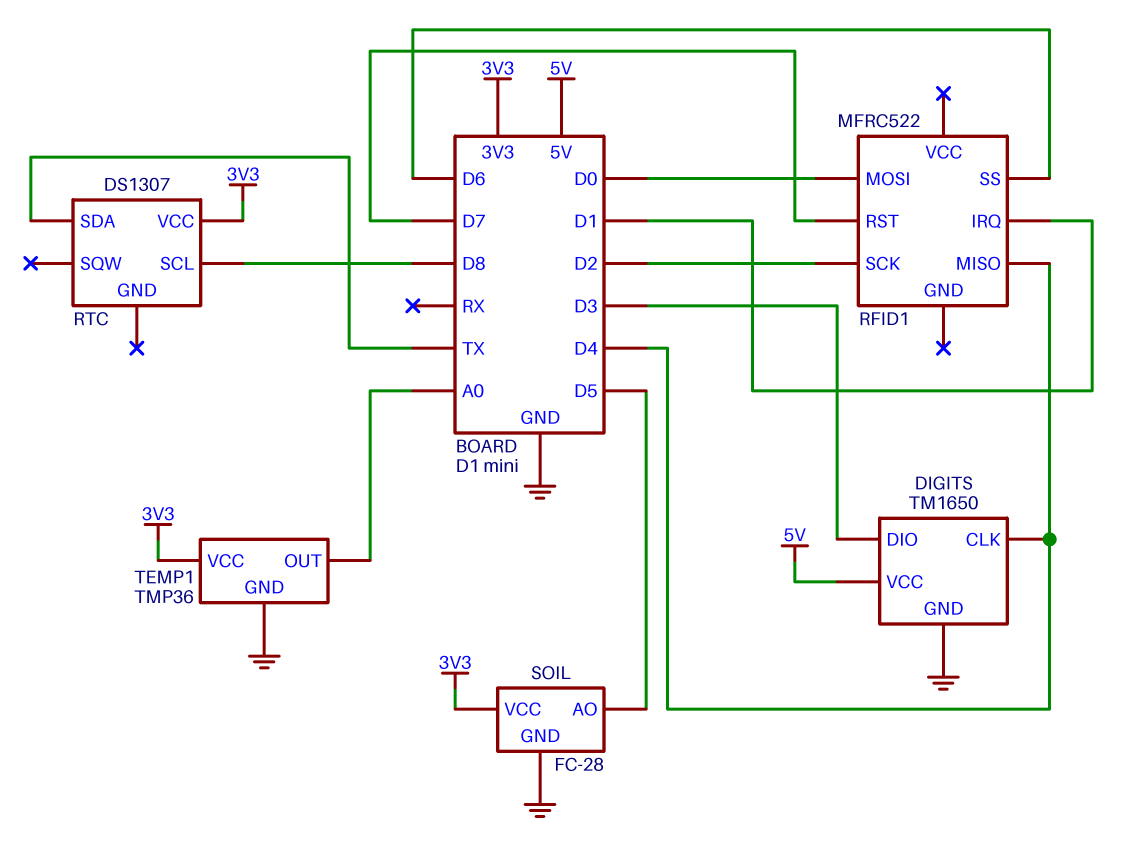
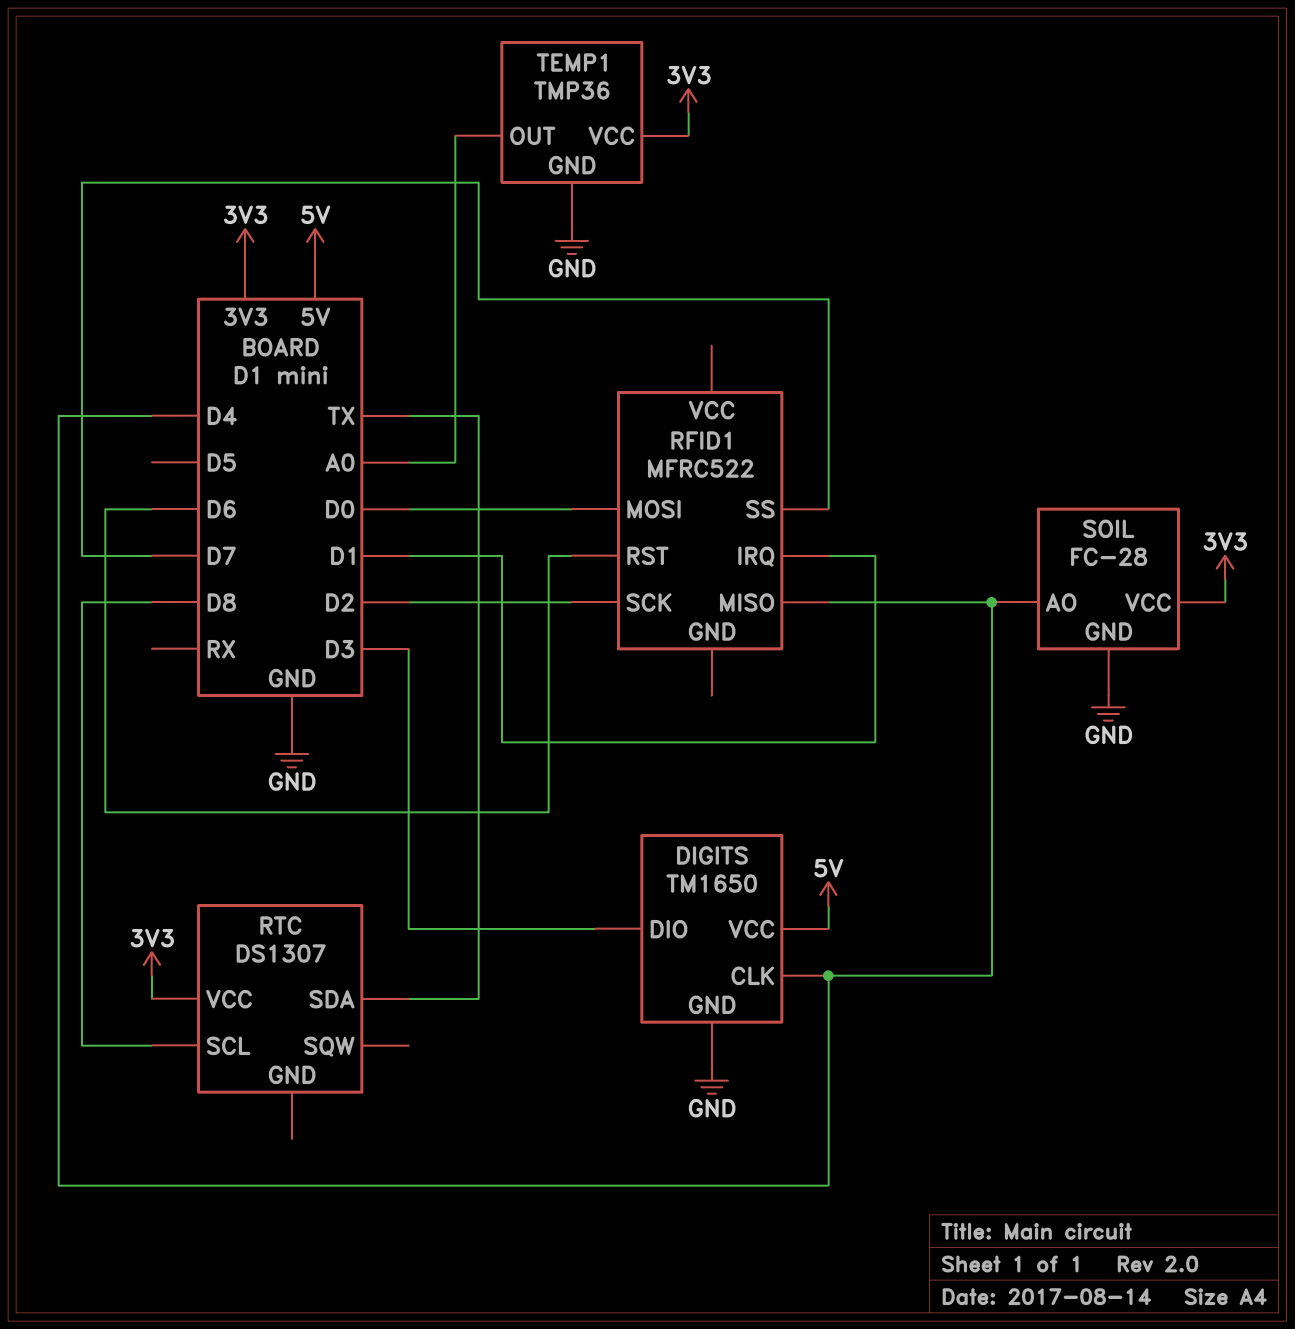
RFID1 pin RST: D7 -> D6
RFID1 pin SS: D6 -> D7
SOIL pin AO: D5 -> D4

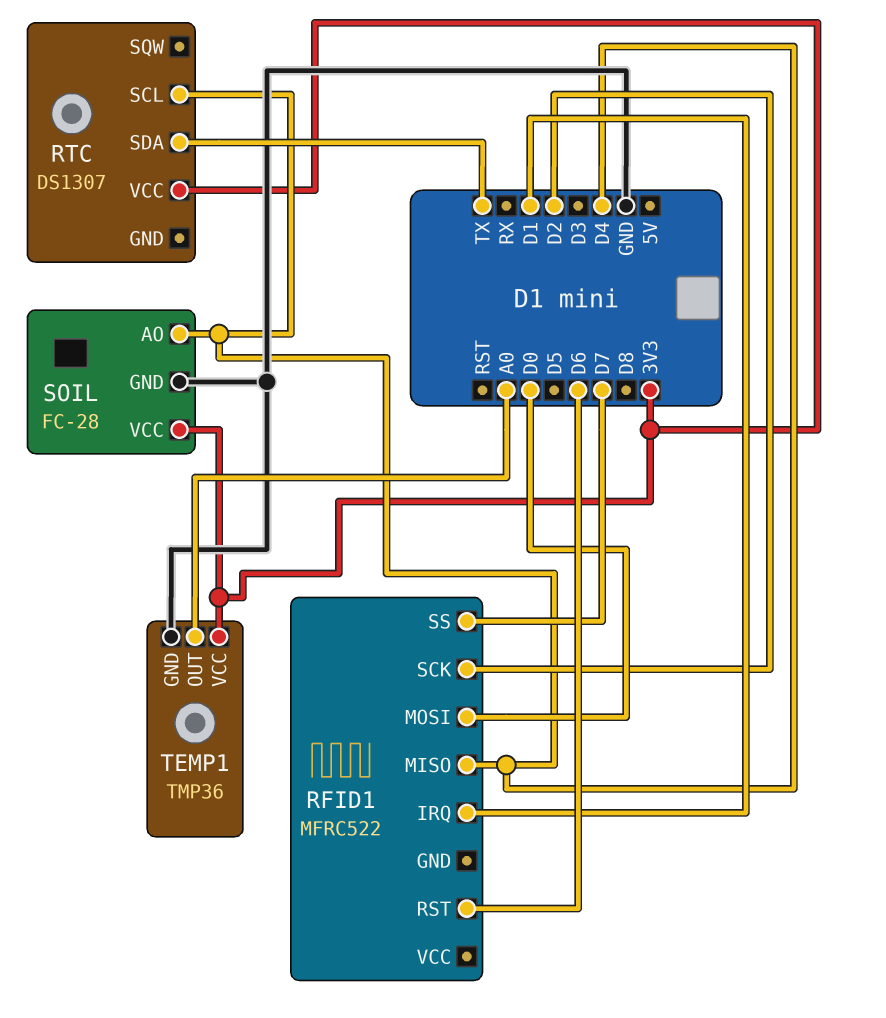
DIGITS: TM1650 -> none
DIGITS pin CLK: D4 -> none
DIGITS pin DIO: D3 -> none
DIGITS pin GND: GND -> none
DIGITS pin VCC: 5V -> none
RTC pin SCL: D8 -> D4

